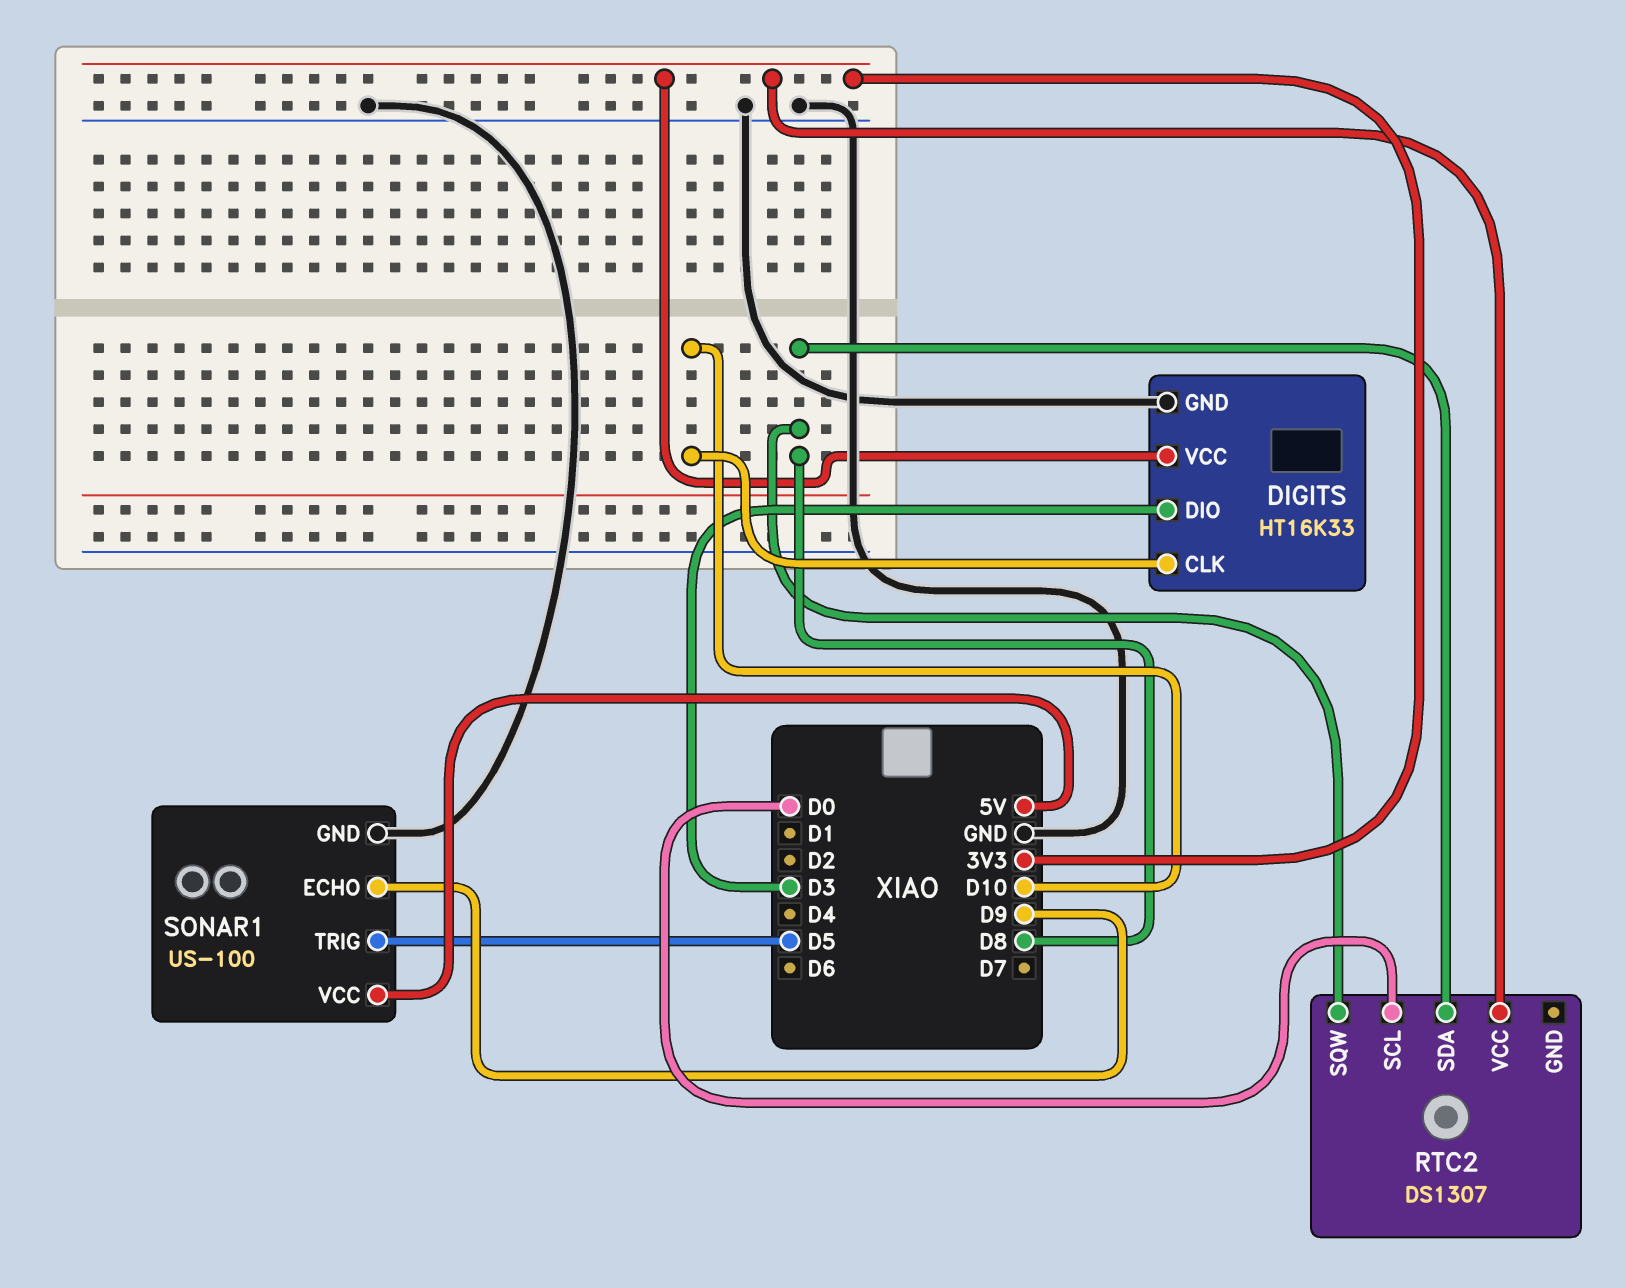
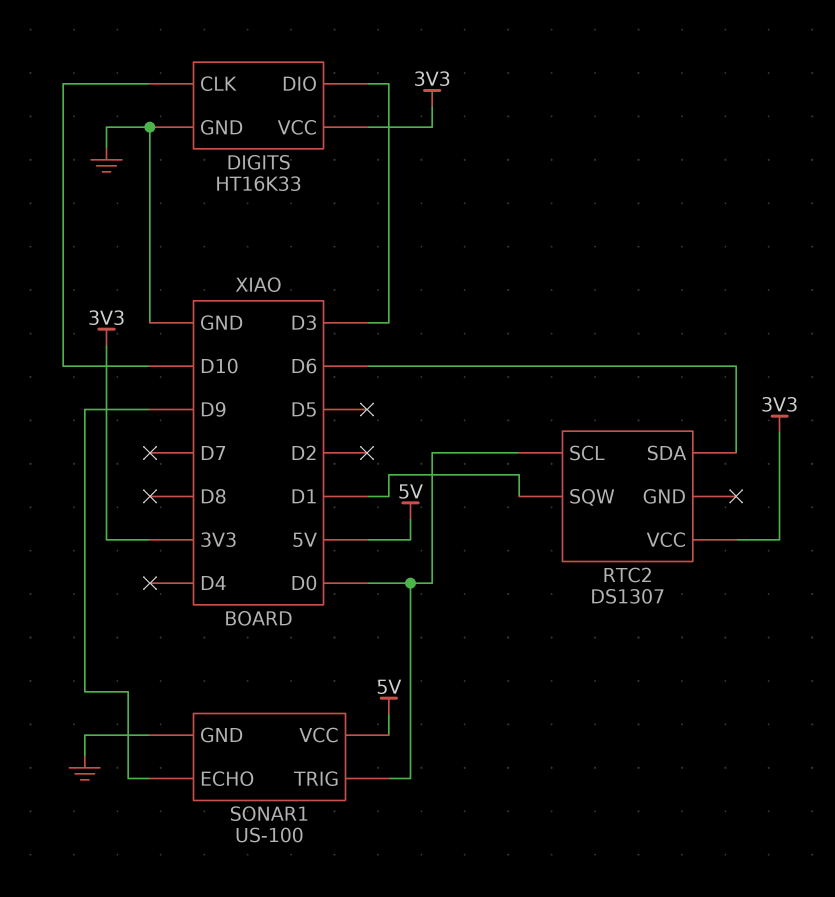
RTC2 pin SDA: D8 -> D6
RTC2 pin SQW: D8 -> D1
SONAR1 pin TRIG: D5 -> D0

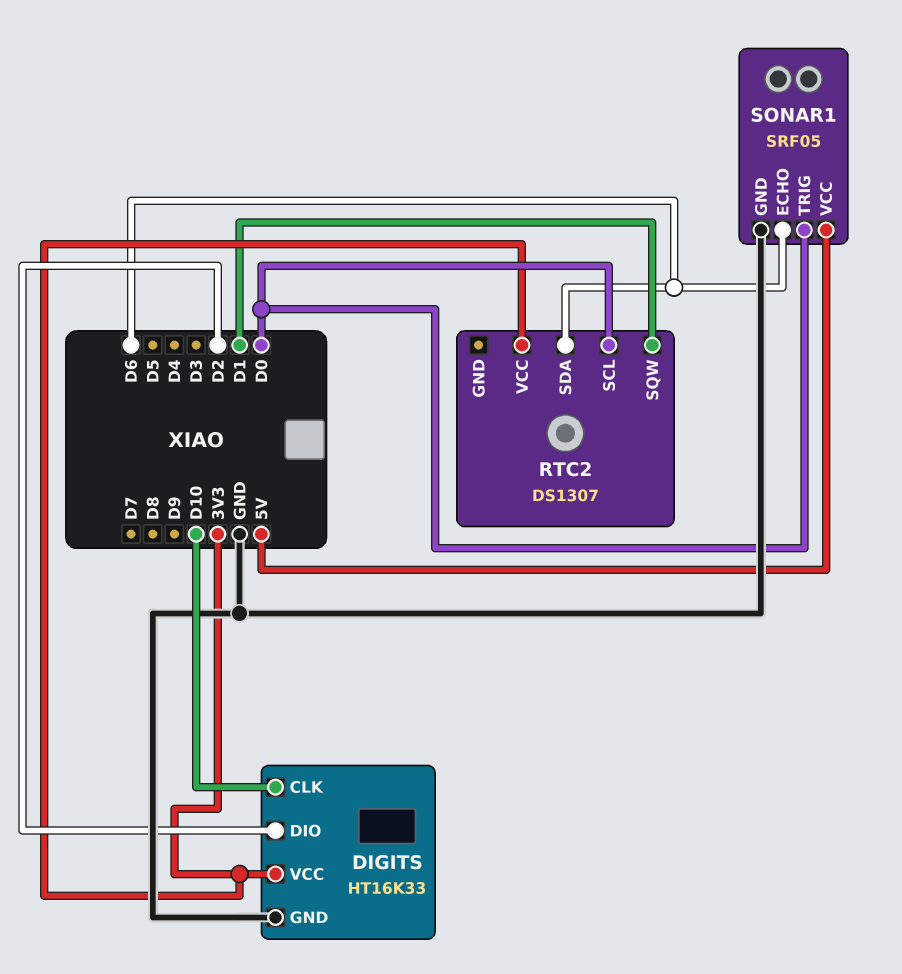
DIGITS pin DIO: D3 -> D2
SONAR1: US-100 -> SRF05
SONAR1 pin ECHO: D9 -> D6

